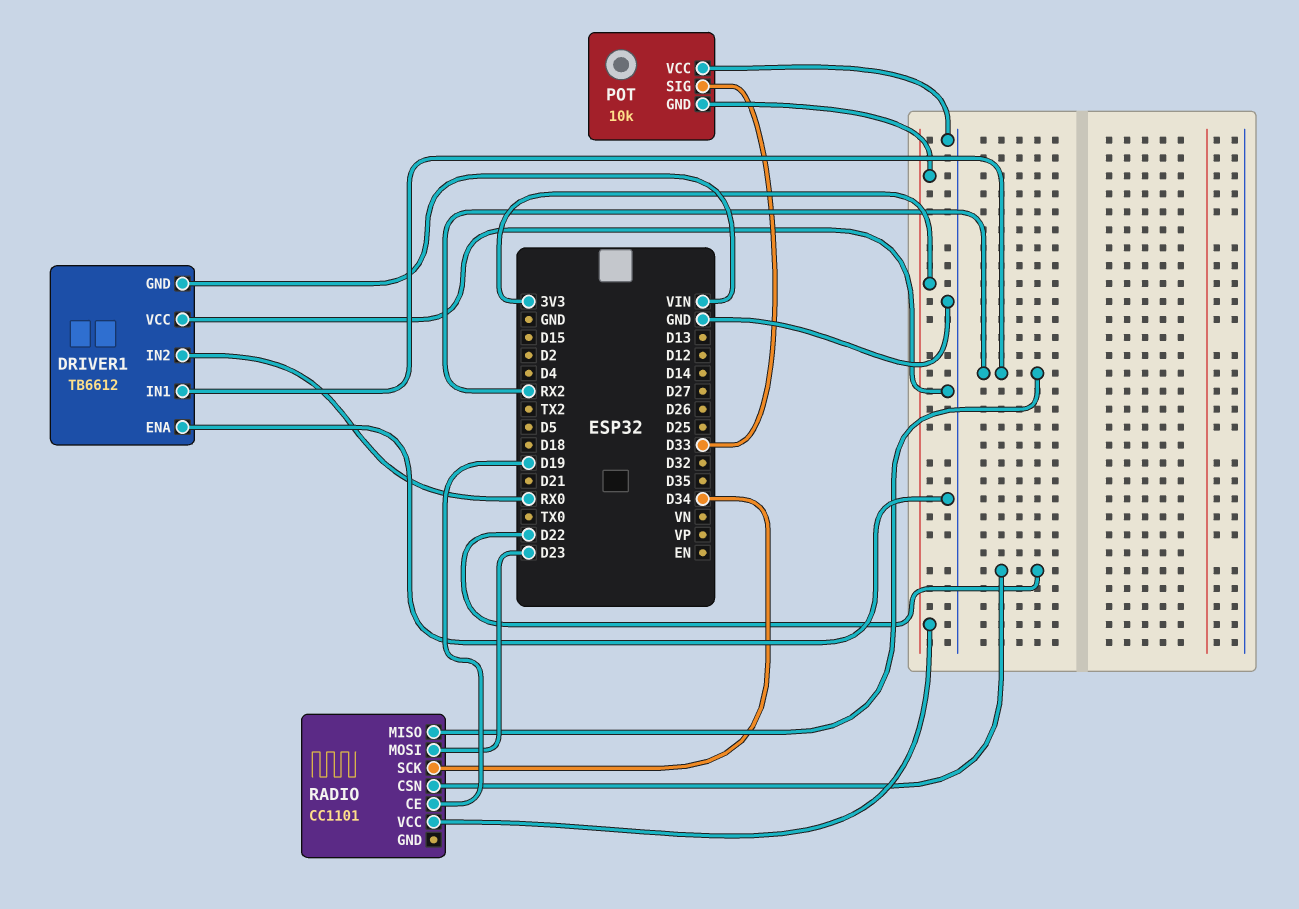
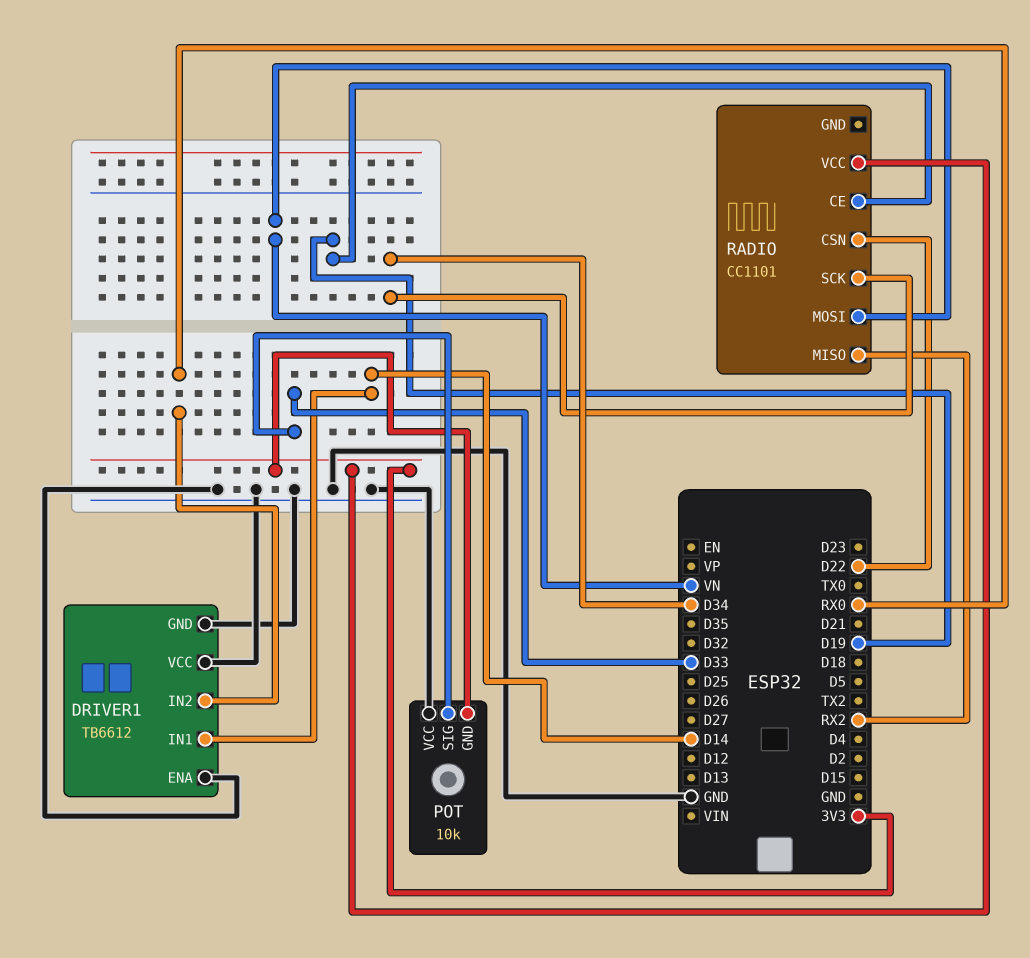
DRIVER1 pin GND: VIN -> GND
DRIVER1 pin IN1: RX2 -> D14
RADIO pin MOSI: D23 -> VN

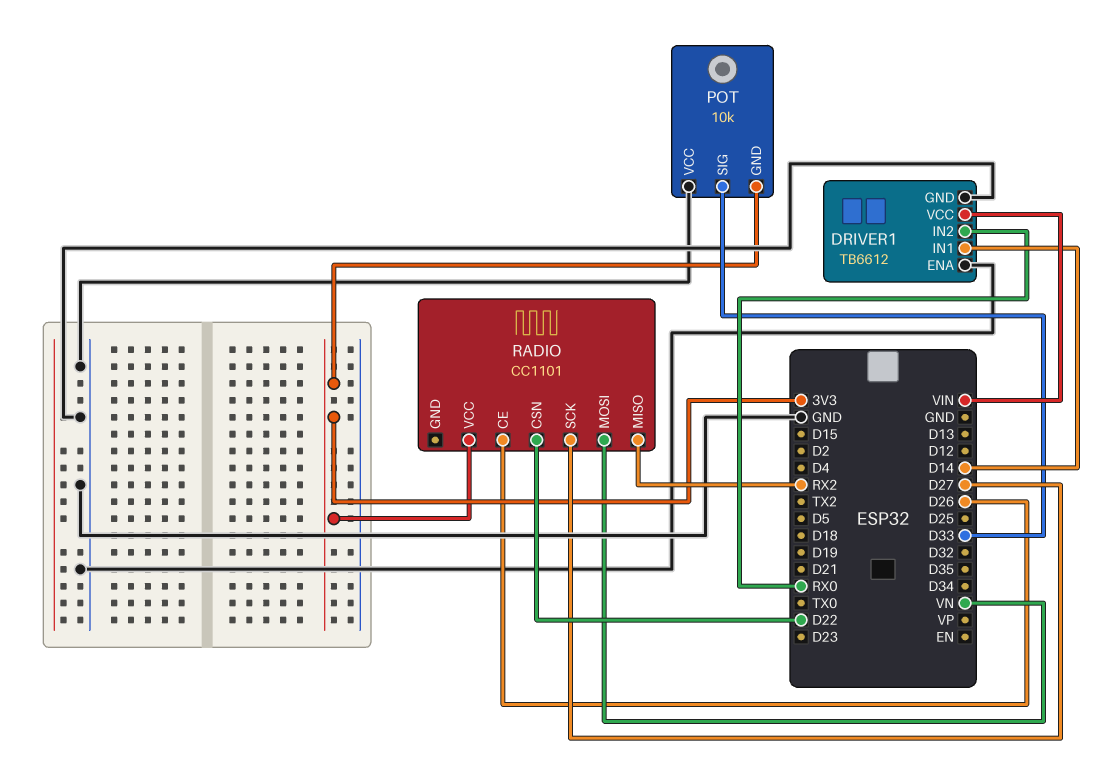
DRIVER1 pin VCC: GND -> VIN
RADIO pin CE: D19 -> D26
RADIO pin SCK: D34 -> D27

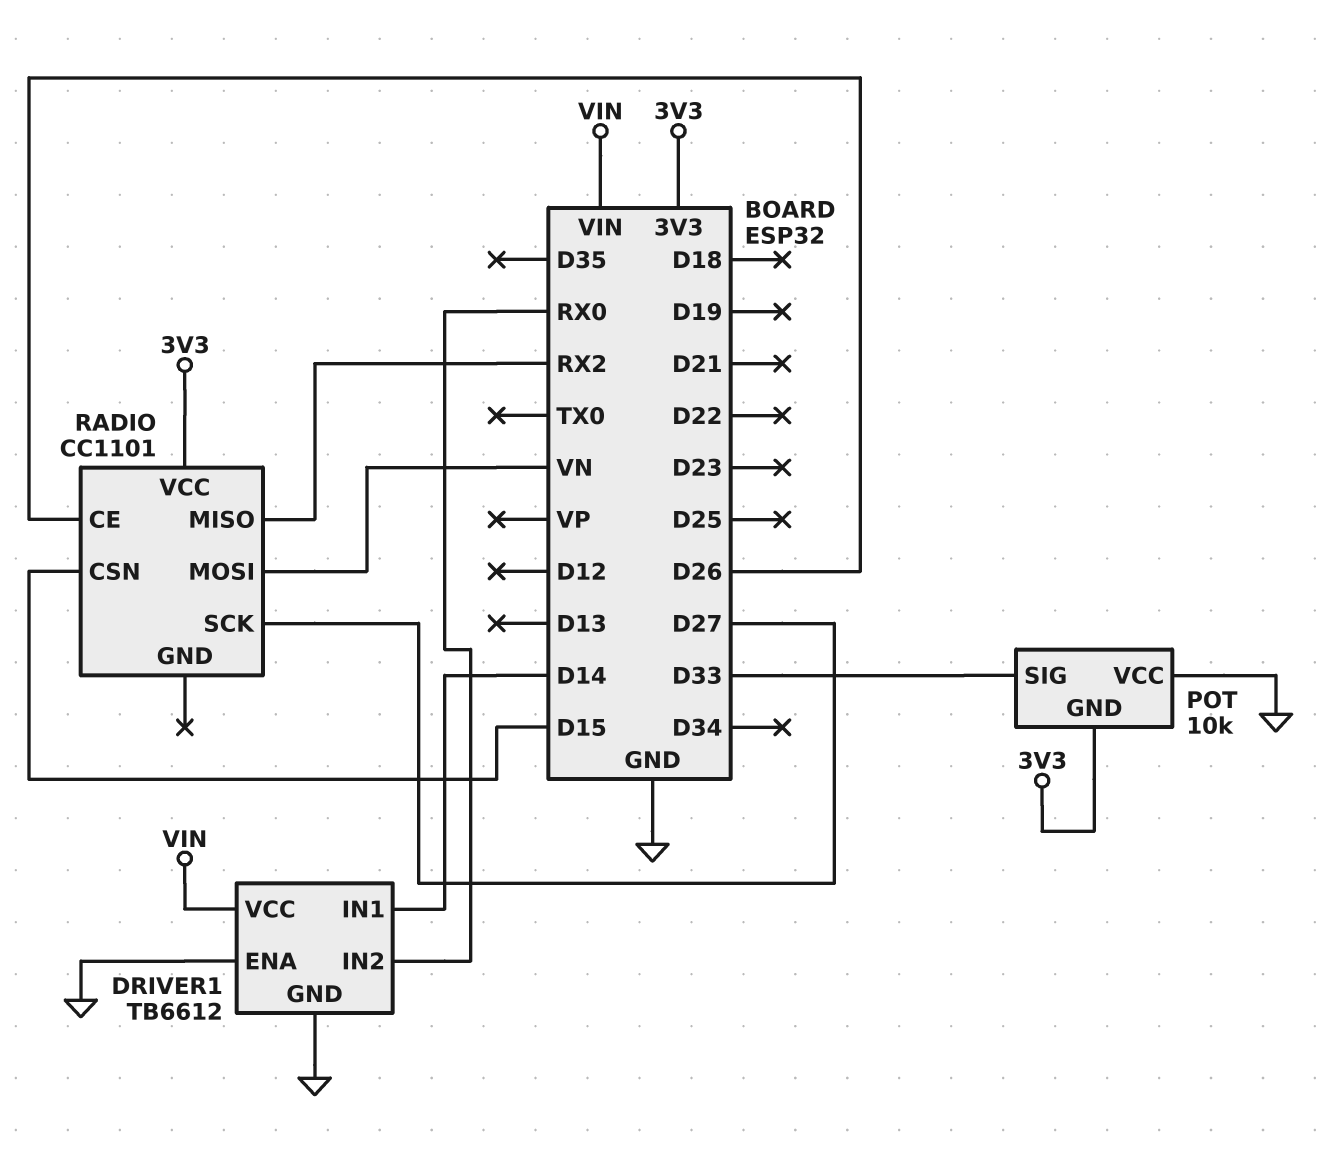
RADIO pin CSN: D22 -> D15

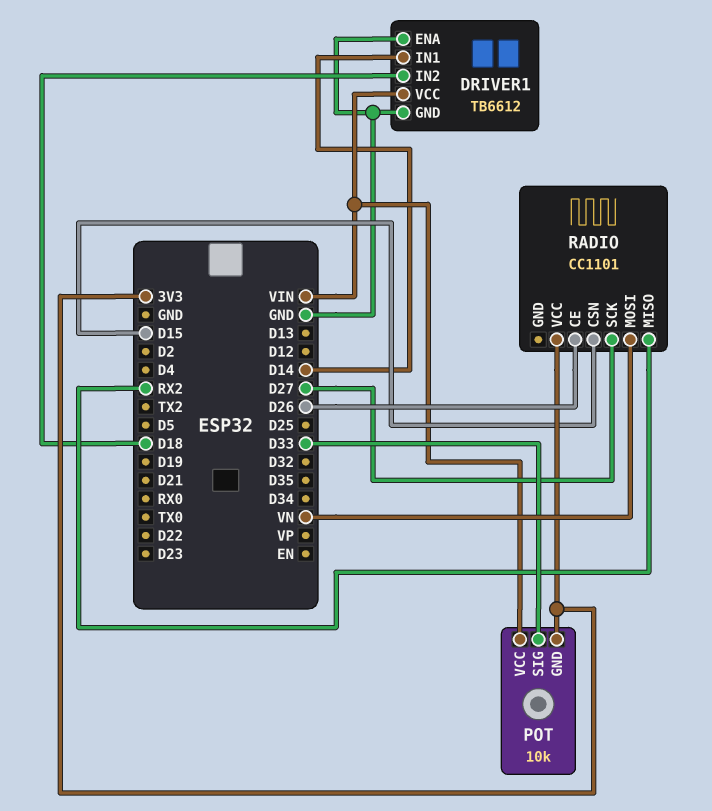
DRIVER1 pin IN2: RX0 -> D18
POT pin VCC: GND -> VIN

